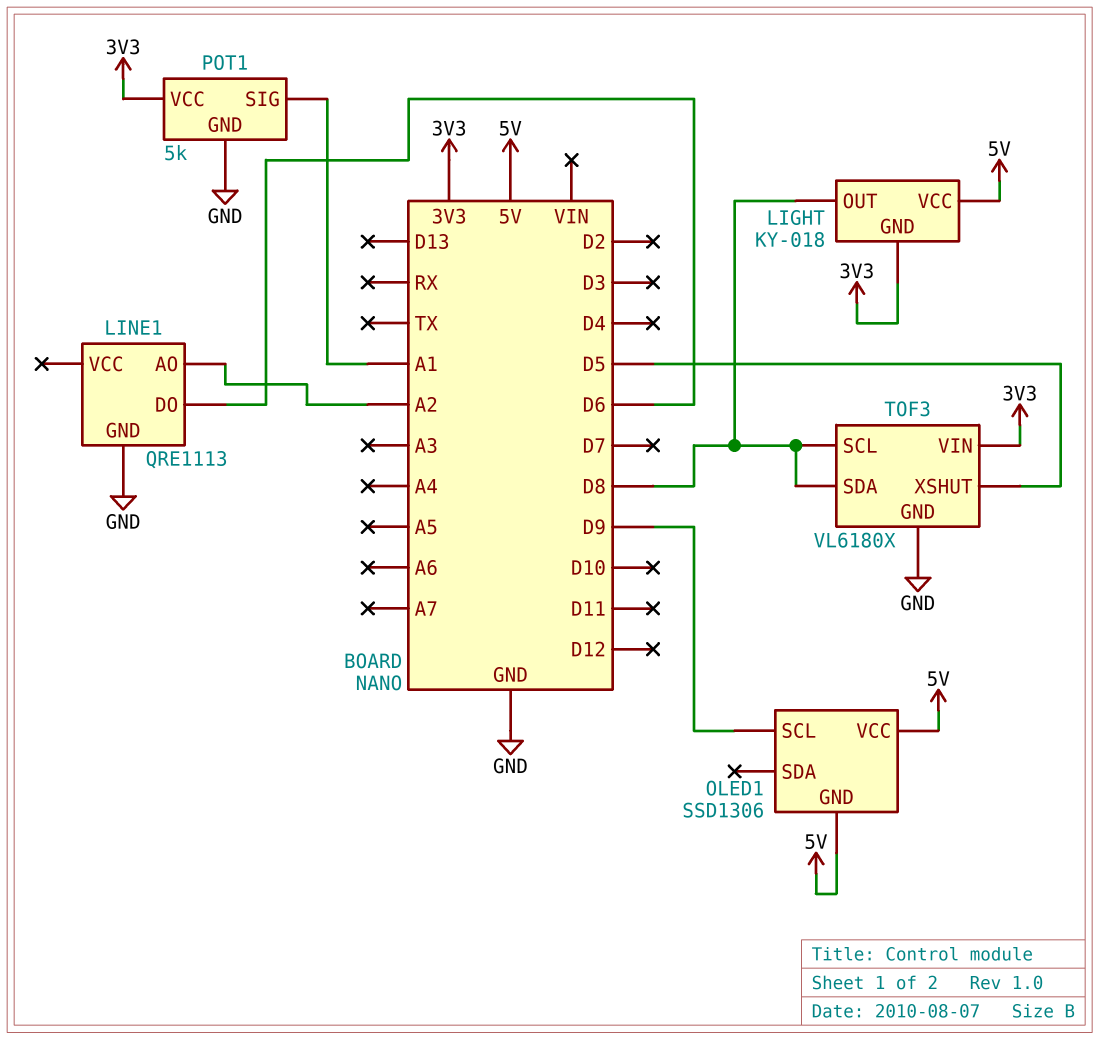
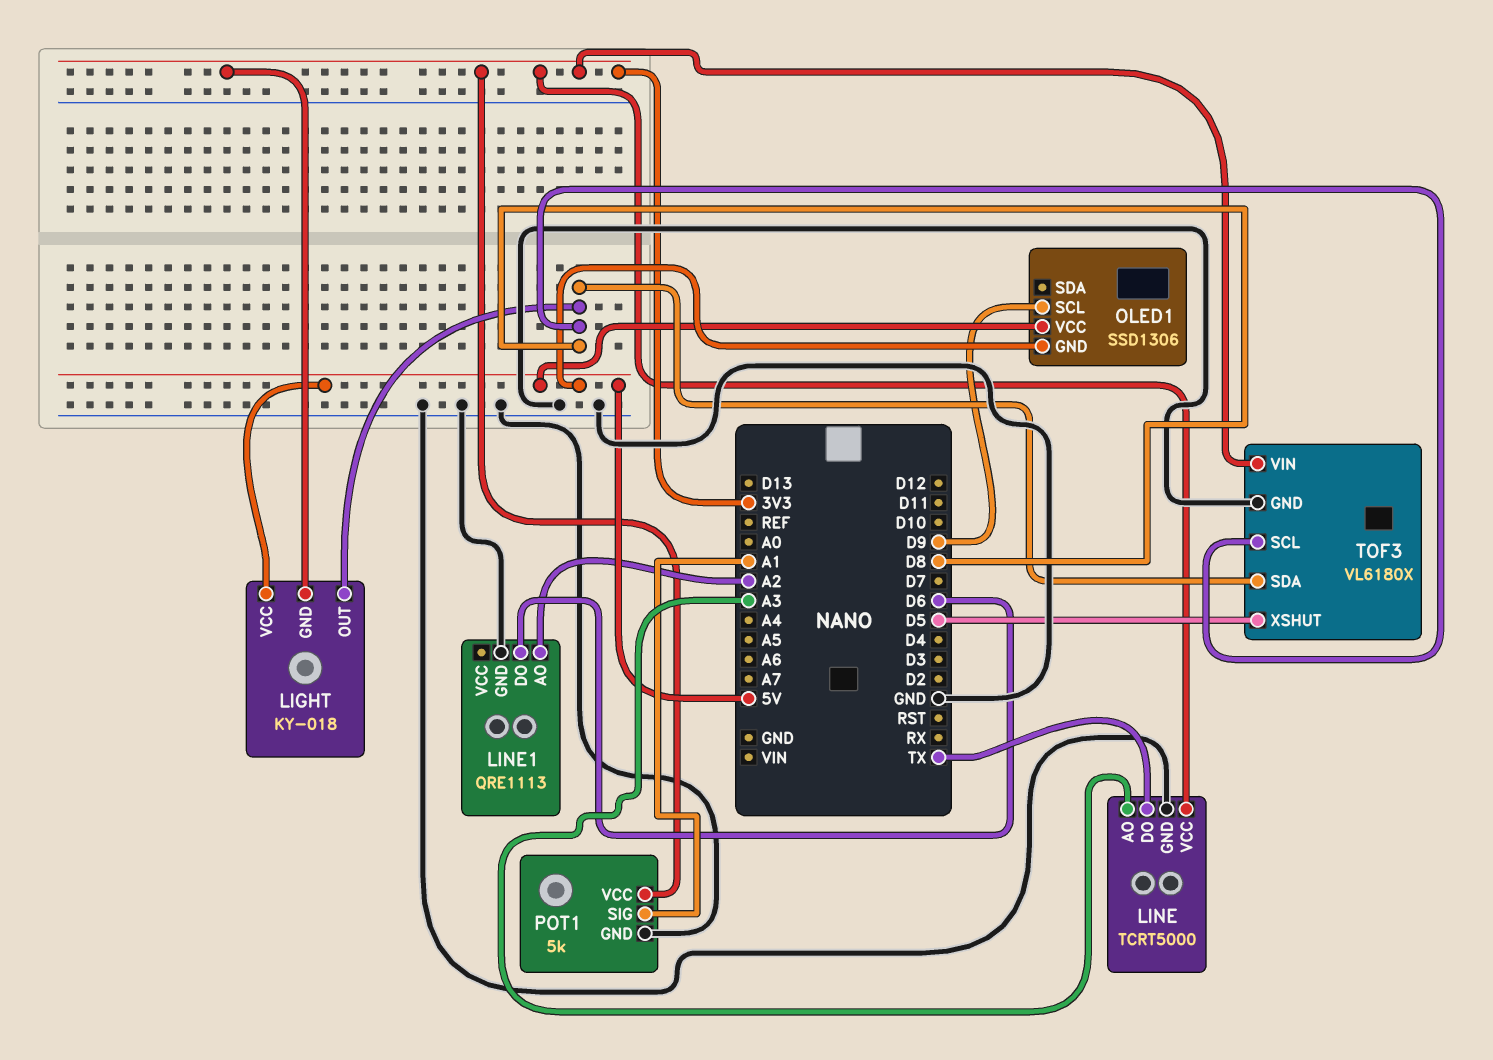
LINE: none -> TCRT5000
LINE pin AO: none -> A3
LINE pin DO: none -> TX
LINE pin GND: none -> GND
LINE pin VCC: none -> 3V3

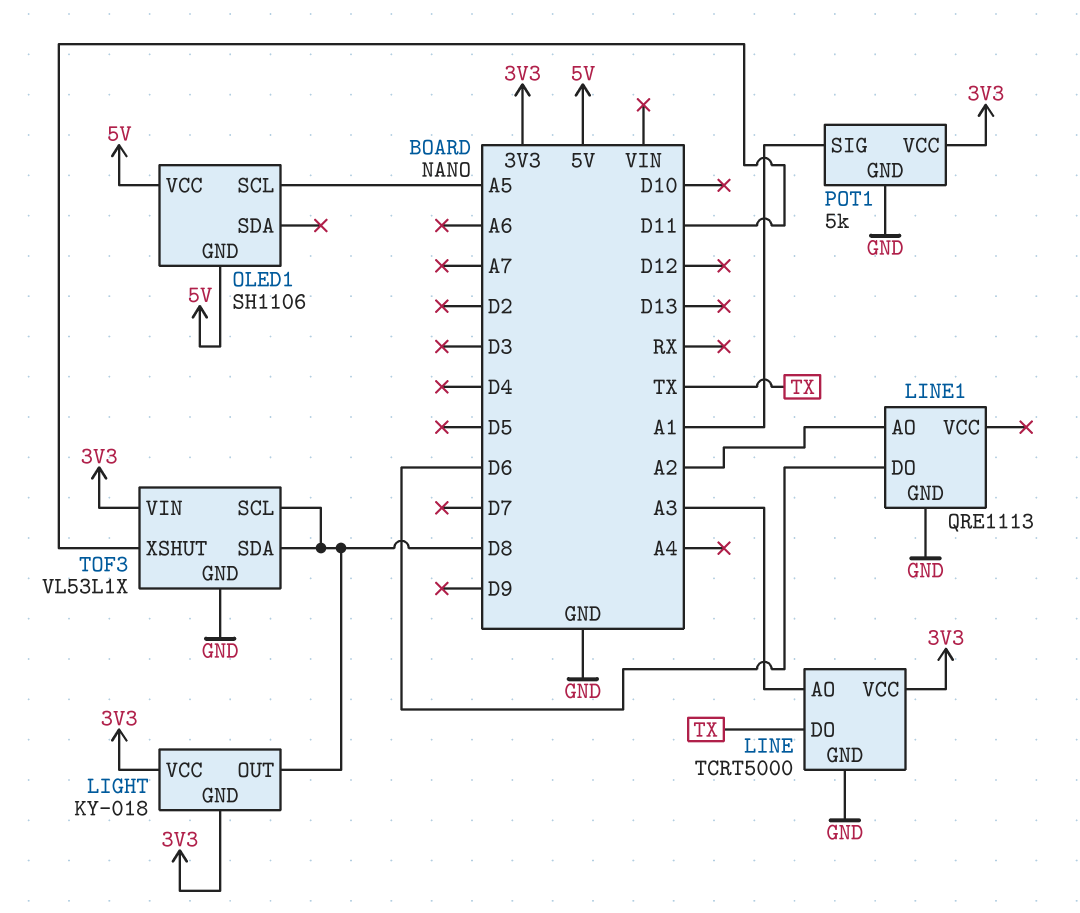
LIGHT pin VCC: 5V -> 3V3
OLED1: SSD1306 -> SH1106
OLED1 pin SCL: D9 -> A5
TOF3: VL6180X -> VL53L1X
TOF3 pin XSHUT: D5 -> D11

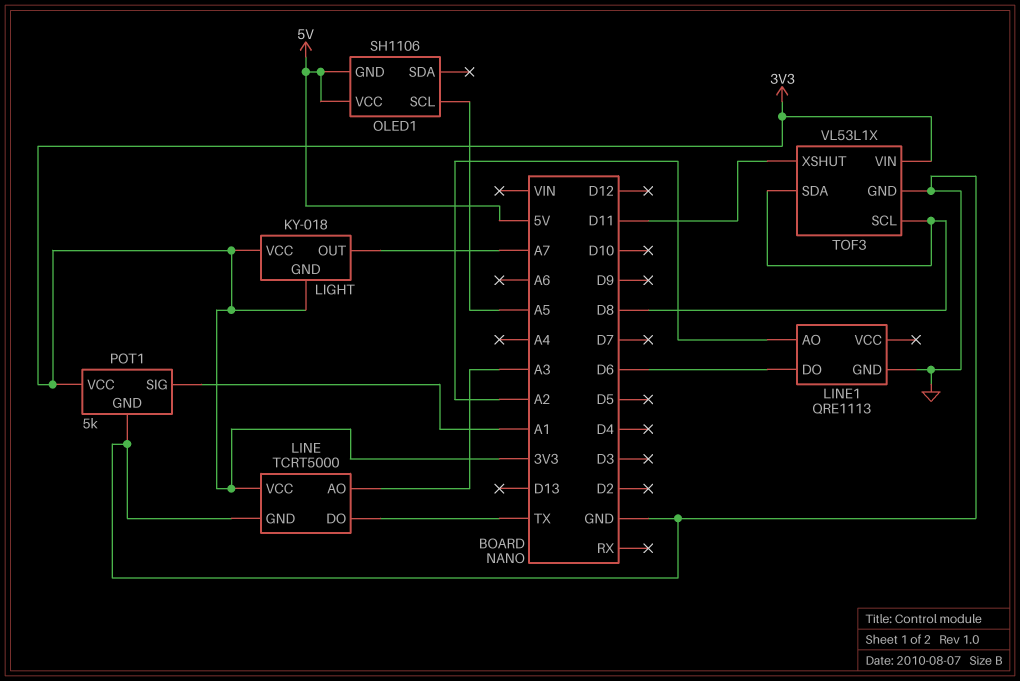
LIGHT pin OUT: D8 -> A7

